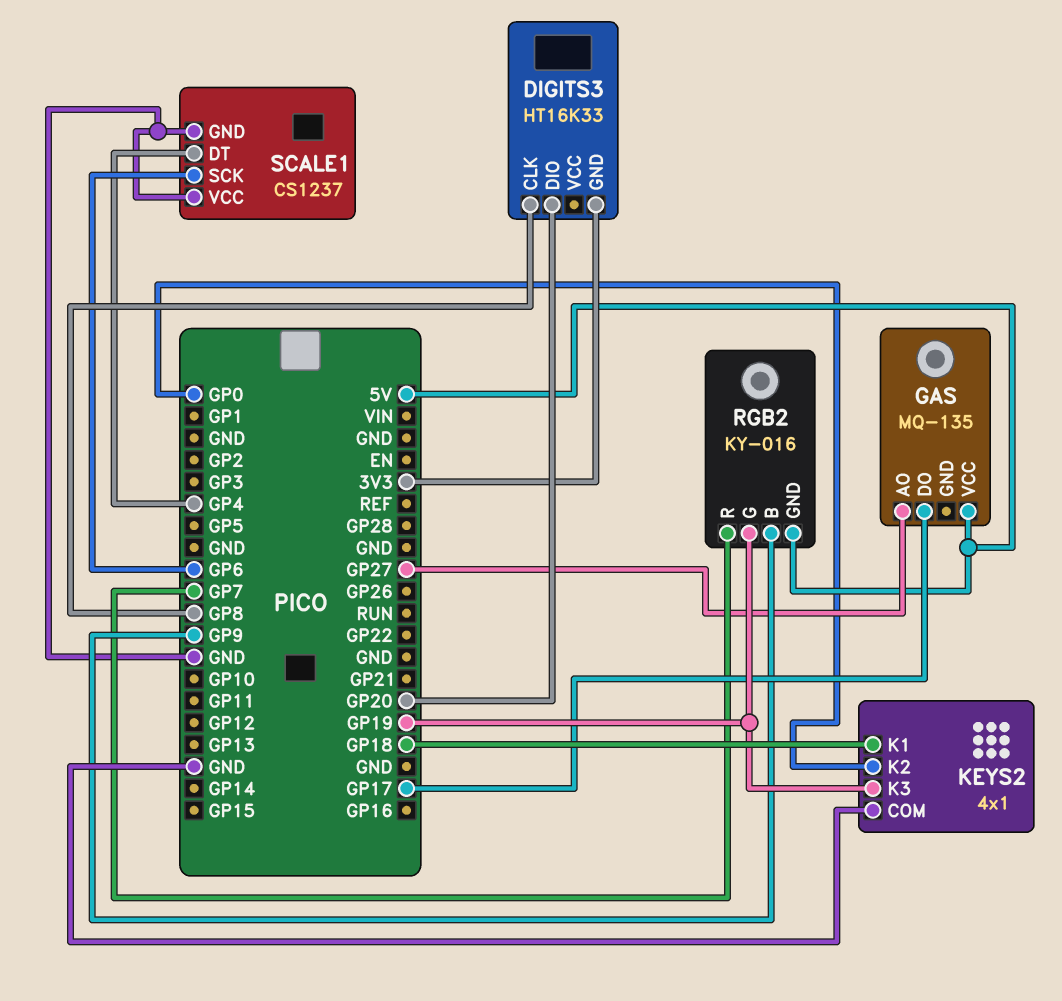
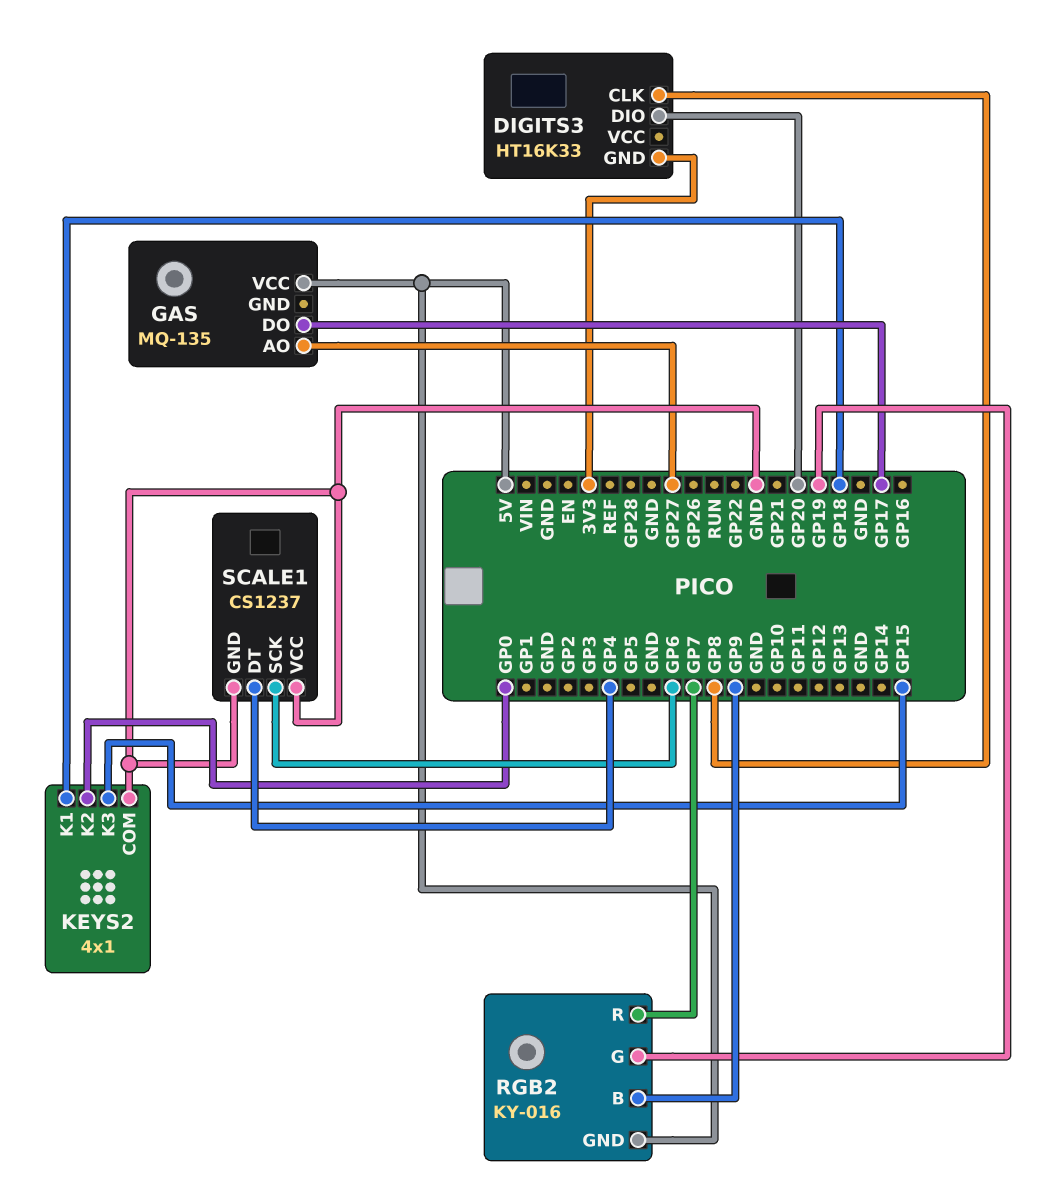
KEYS2 pin K3: GP19 -> GP15

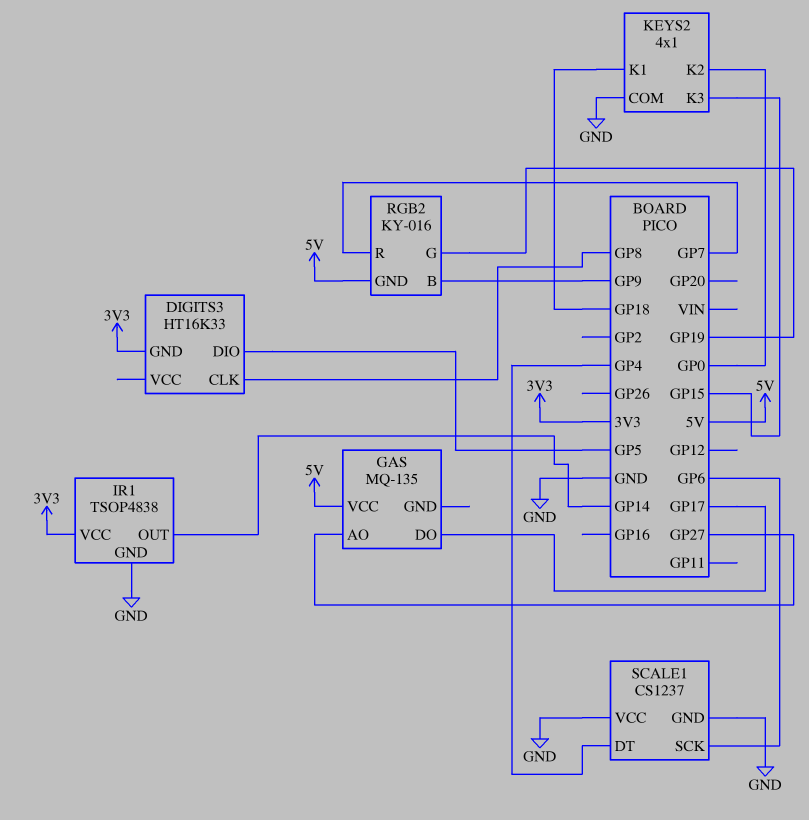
DIGITS3 pin DIO: GP20 -> GP5
IR1: none -> TSOP4838
IR1 pin GND: none -> GND
IR1 pin OUT: none -> GP14
IR1 pin VCC: none -> 3V3

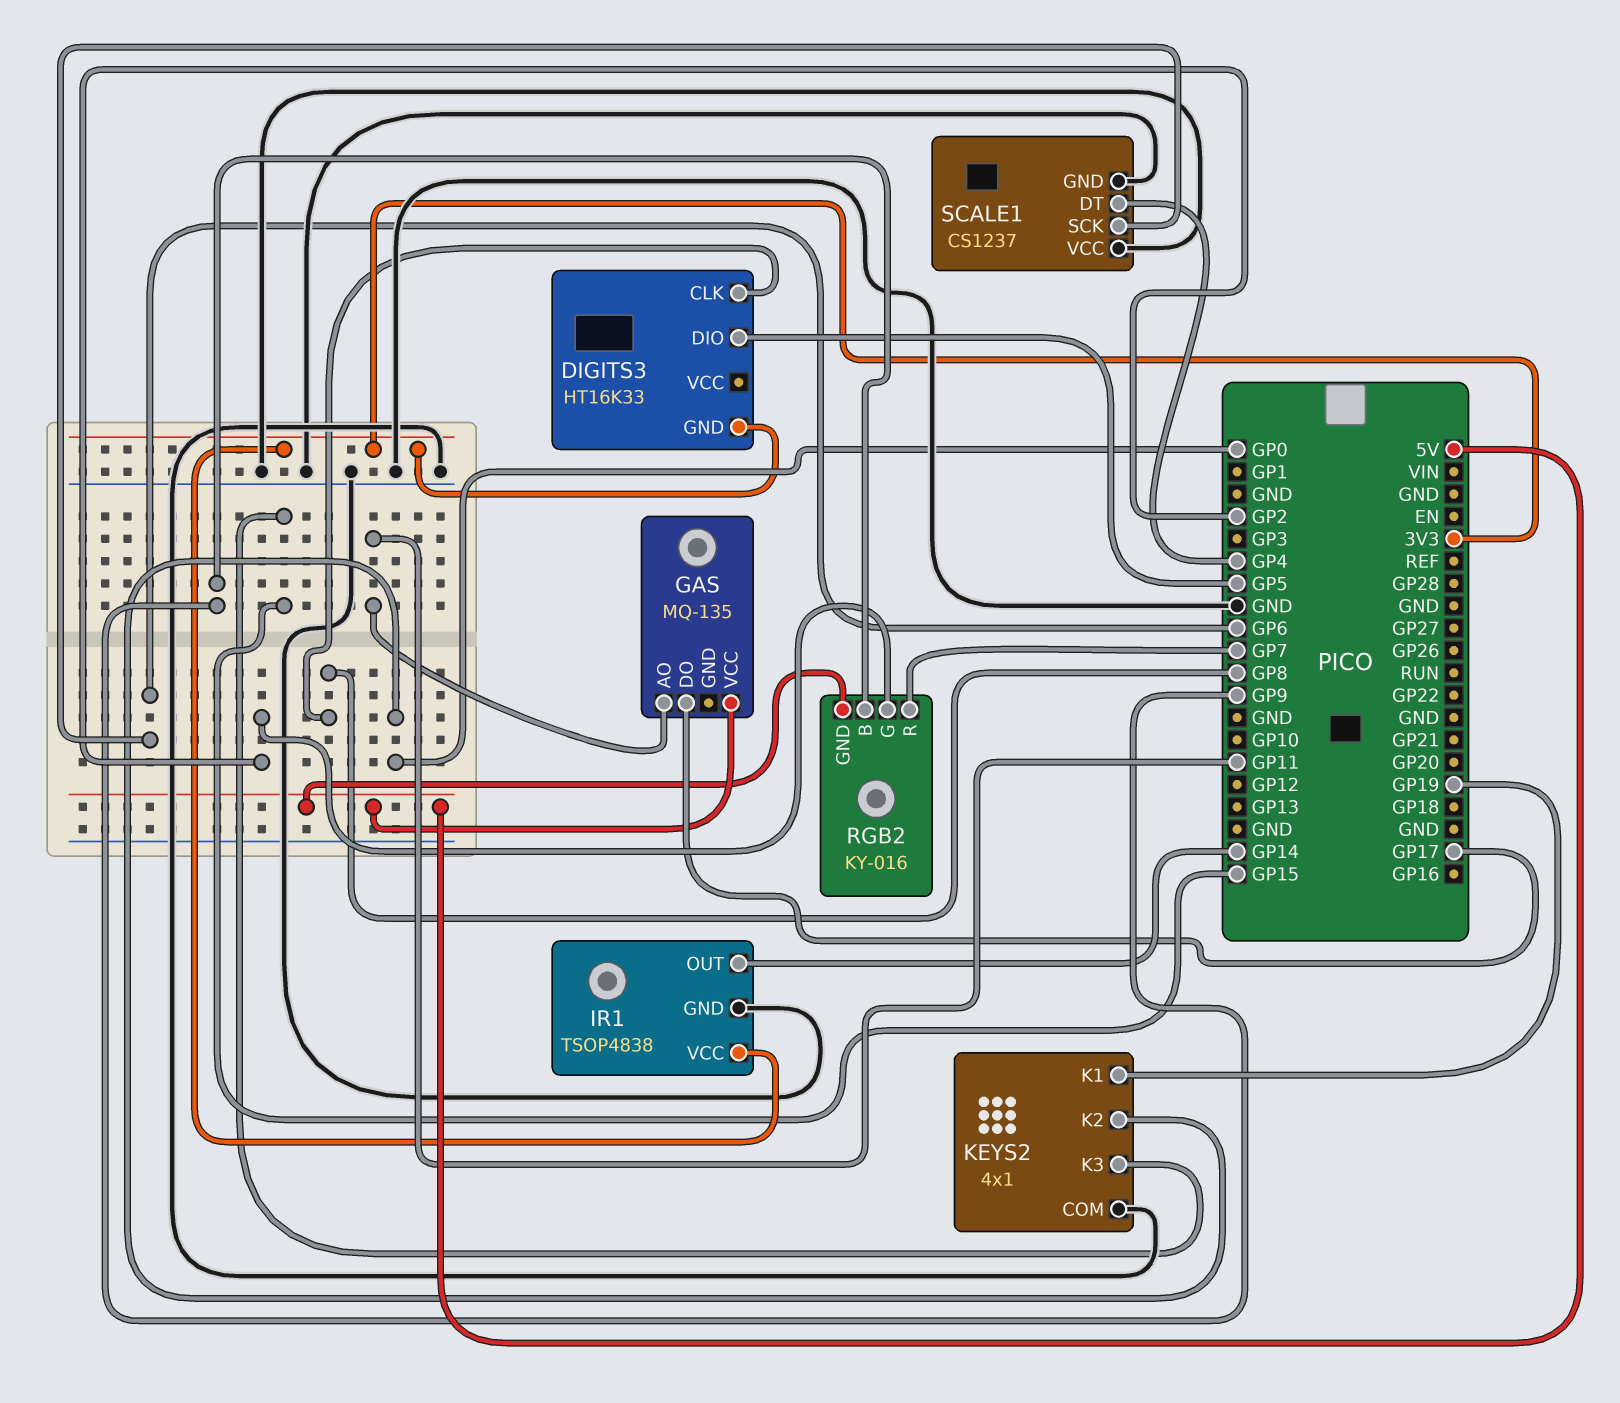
GAS pin AO: GP27 -> GP11
KEYS2 pin K1: GP18 -> GP19
RGB2 pin G: GP19 -> GP2

